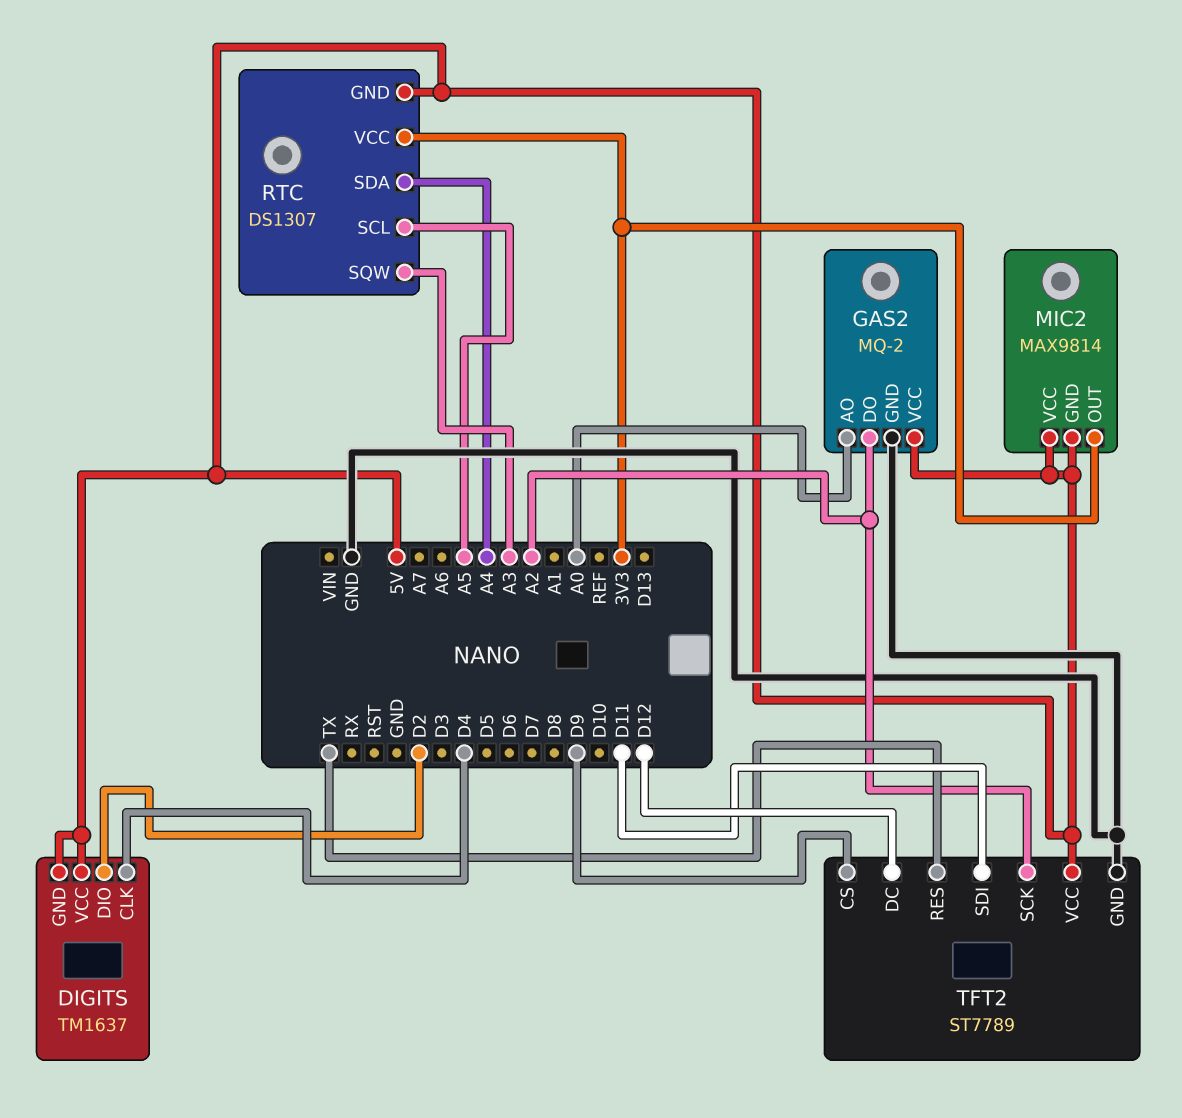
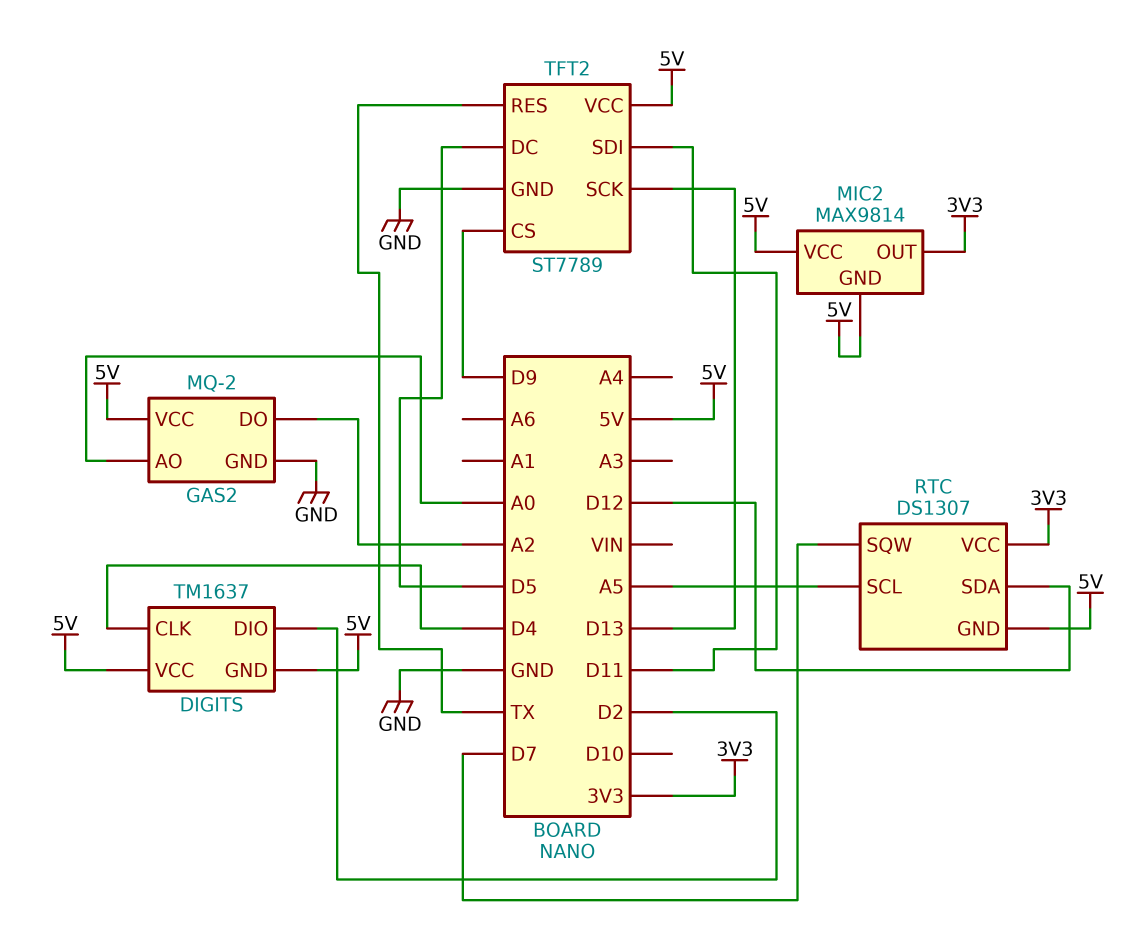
RTC pin SDA: A4 -> D12
RTC pin SQW: A3 -> D7
TFT2 pin DC: D12 -> D5
TFT2 pin SCK: A2 -> D13

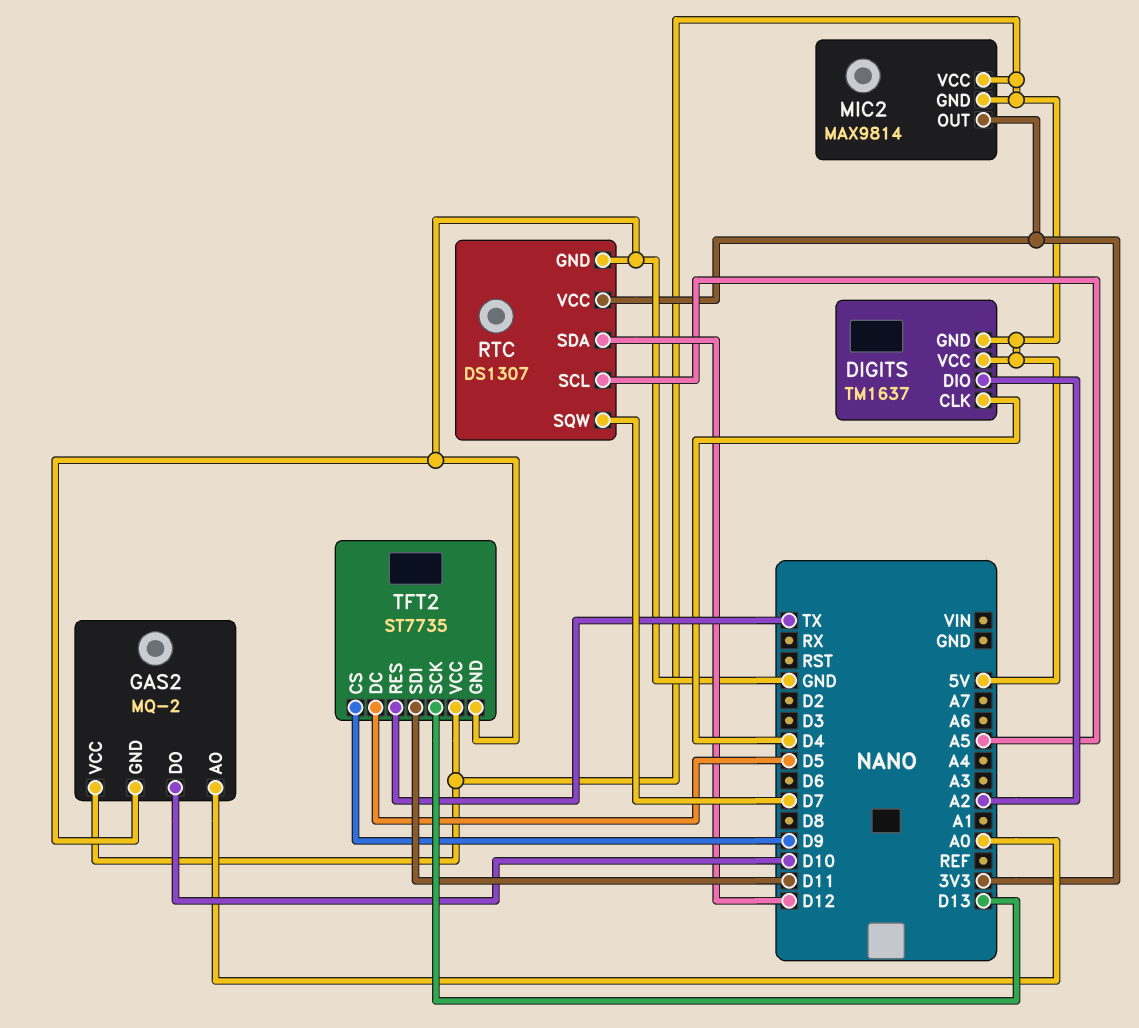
DIGITS pin DIO: D2 -> A2
GAS2 pin DO: A2 -> D10
RTC pin GND: 5V -> GND
TFT2: ST7789 -> ST7735

